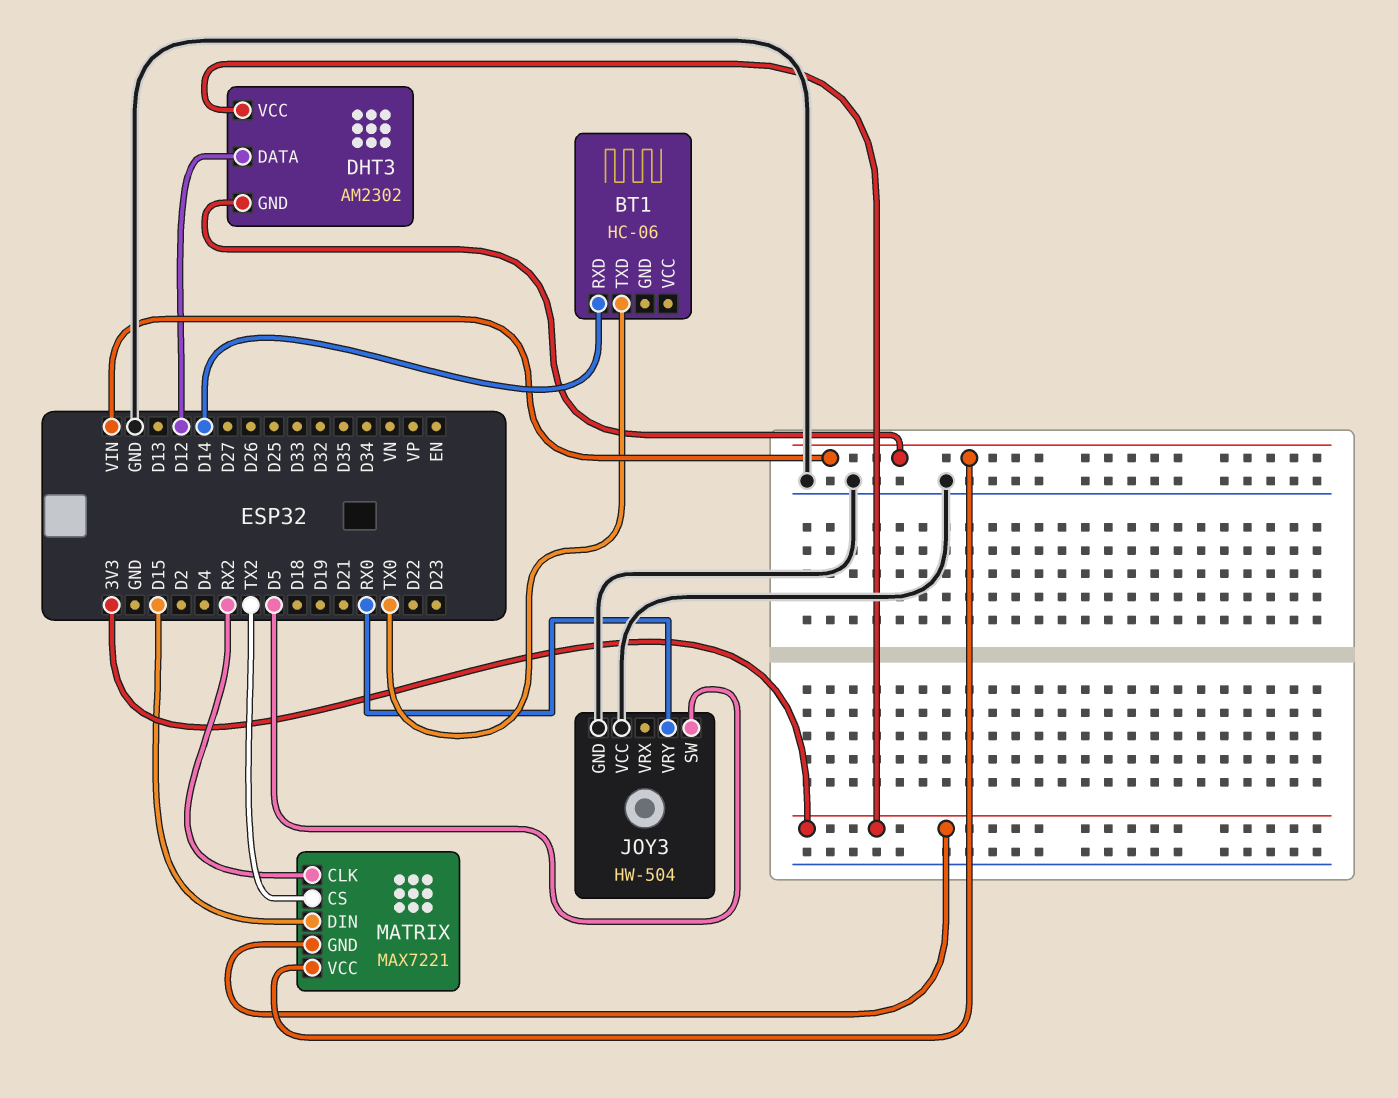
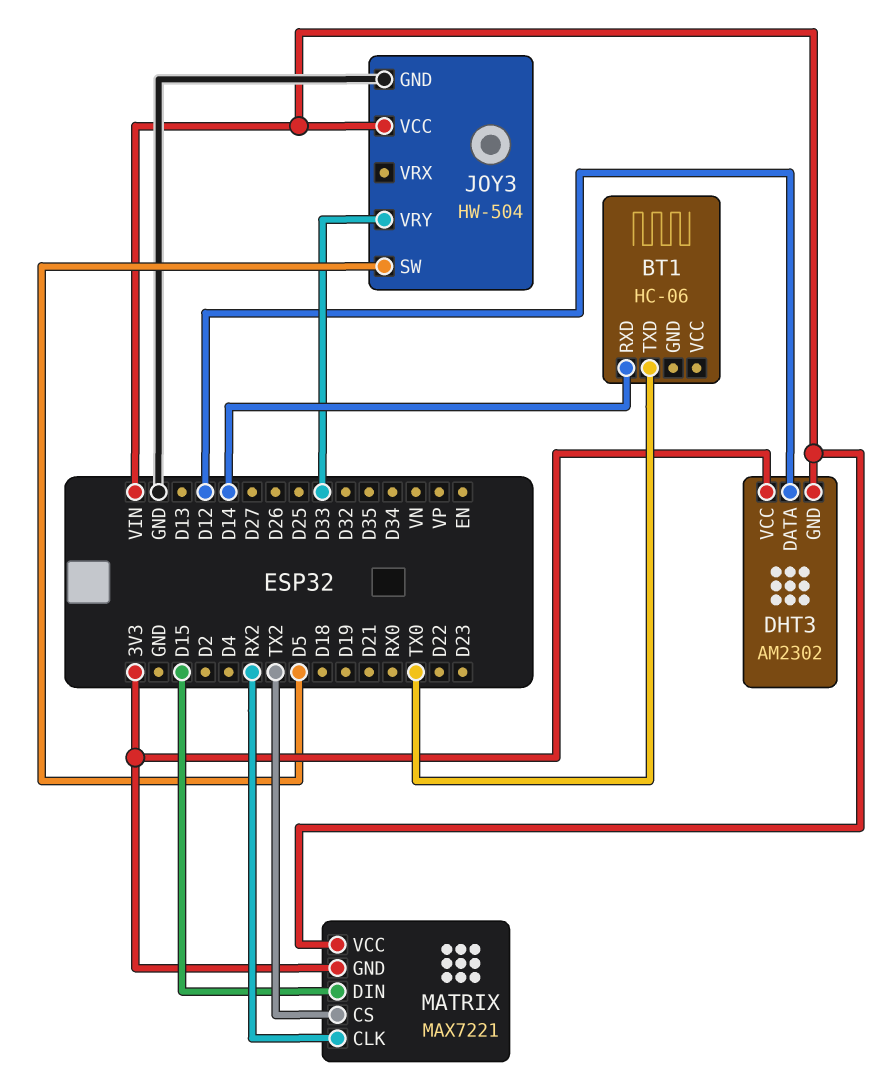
JOY3 pin VCC: GND -> VIN
JOY3 pin VRY: RX0 -> D33

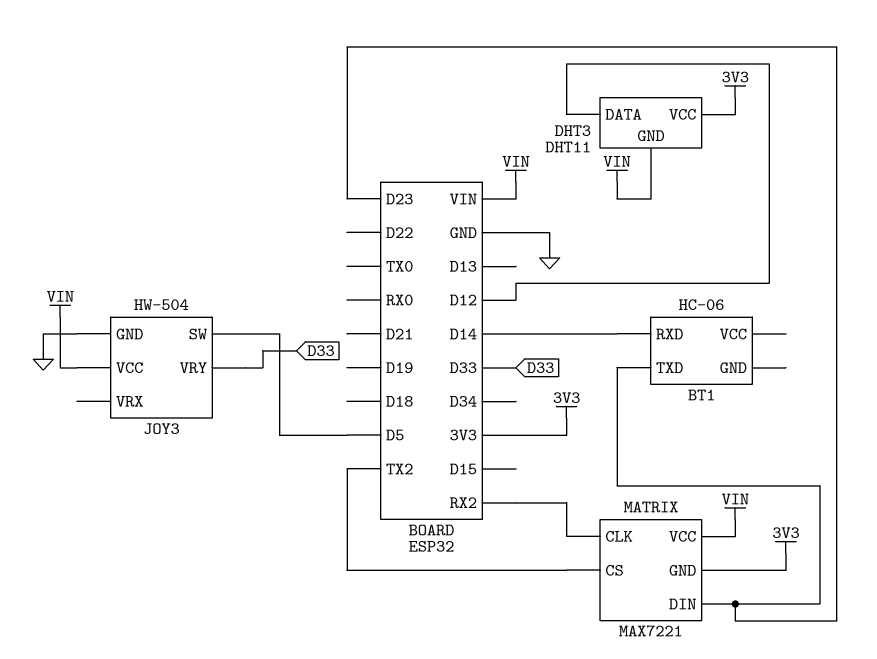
BT1 pin TXD: TX0 -> D23
DHT3: AM2302 -> DHT11
MATRIX pin DIN: D15 -> D23

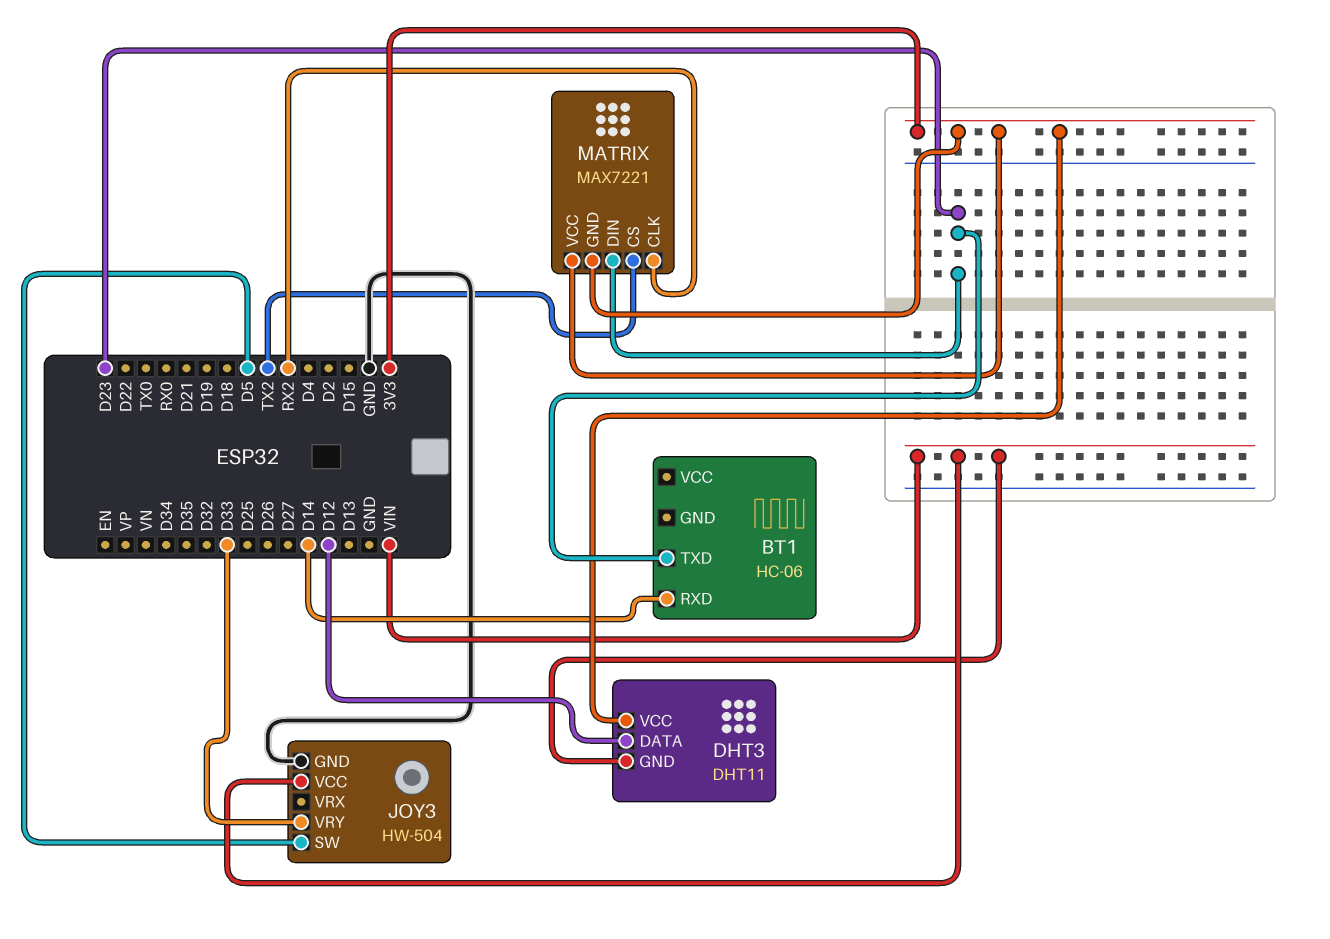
MATRIX pin VCC: VIN -> 3V3

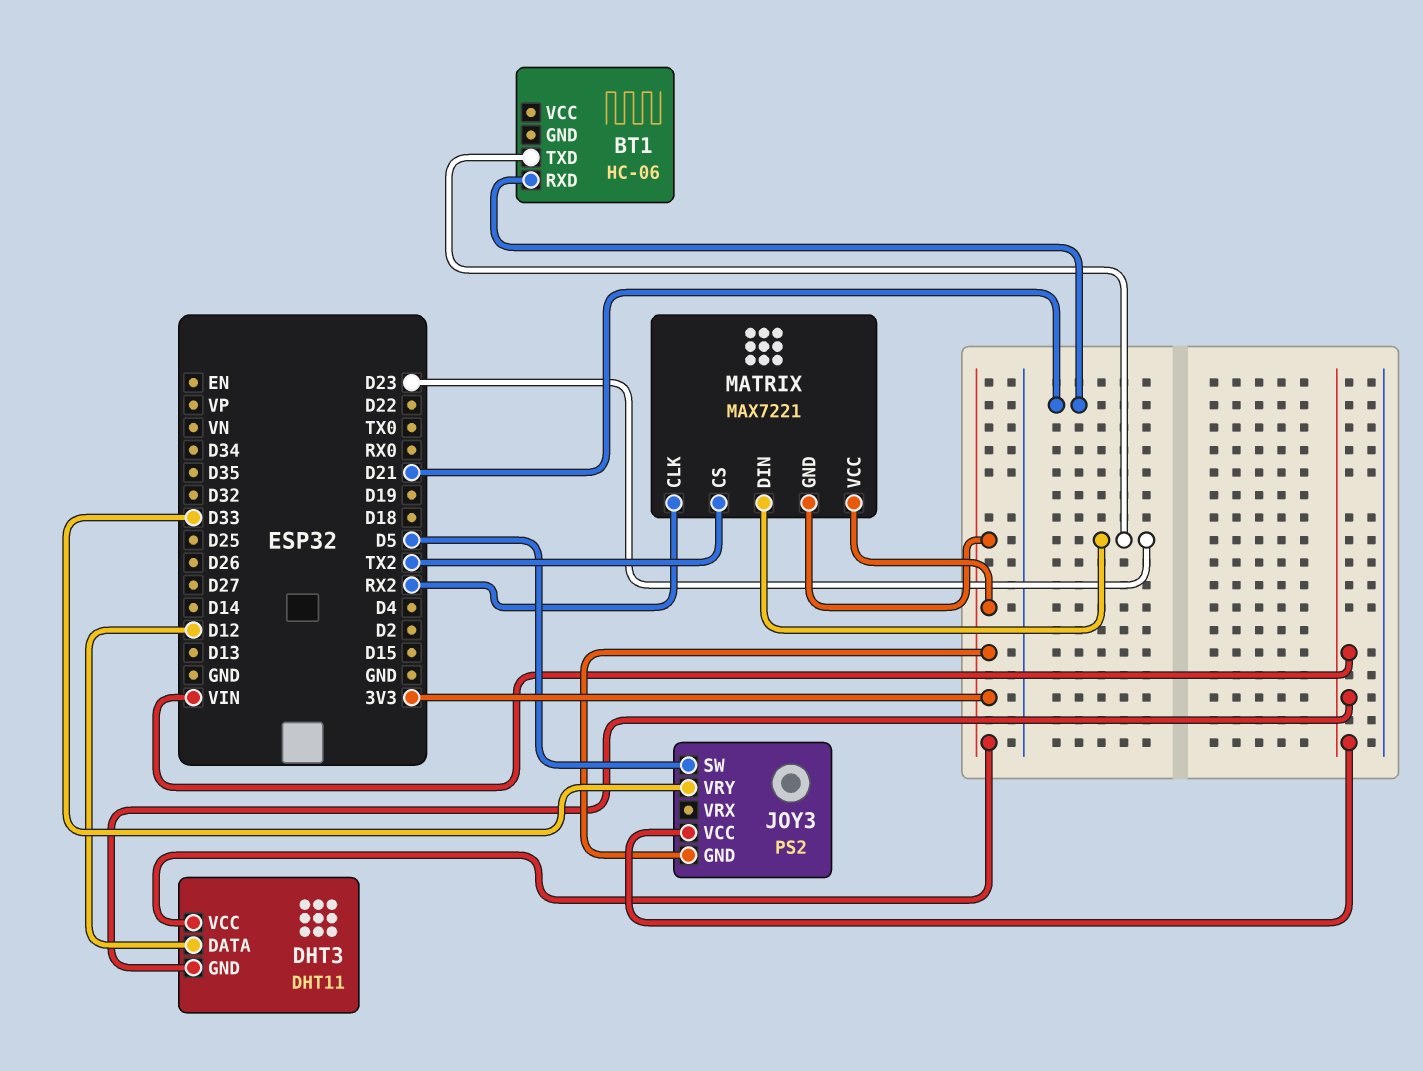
BT1 pin RXD: D14 -> D21
JOY3: HW-504 -> PS2
JOY3 pin GND: GND -> 3V3

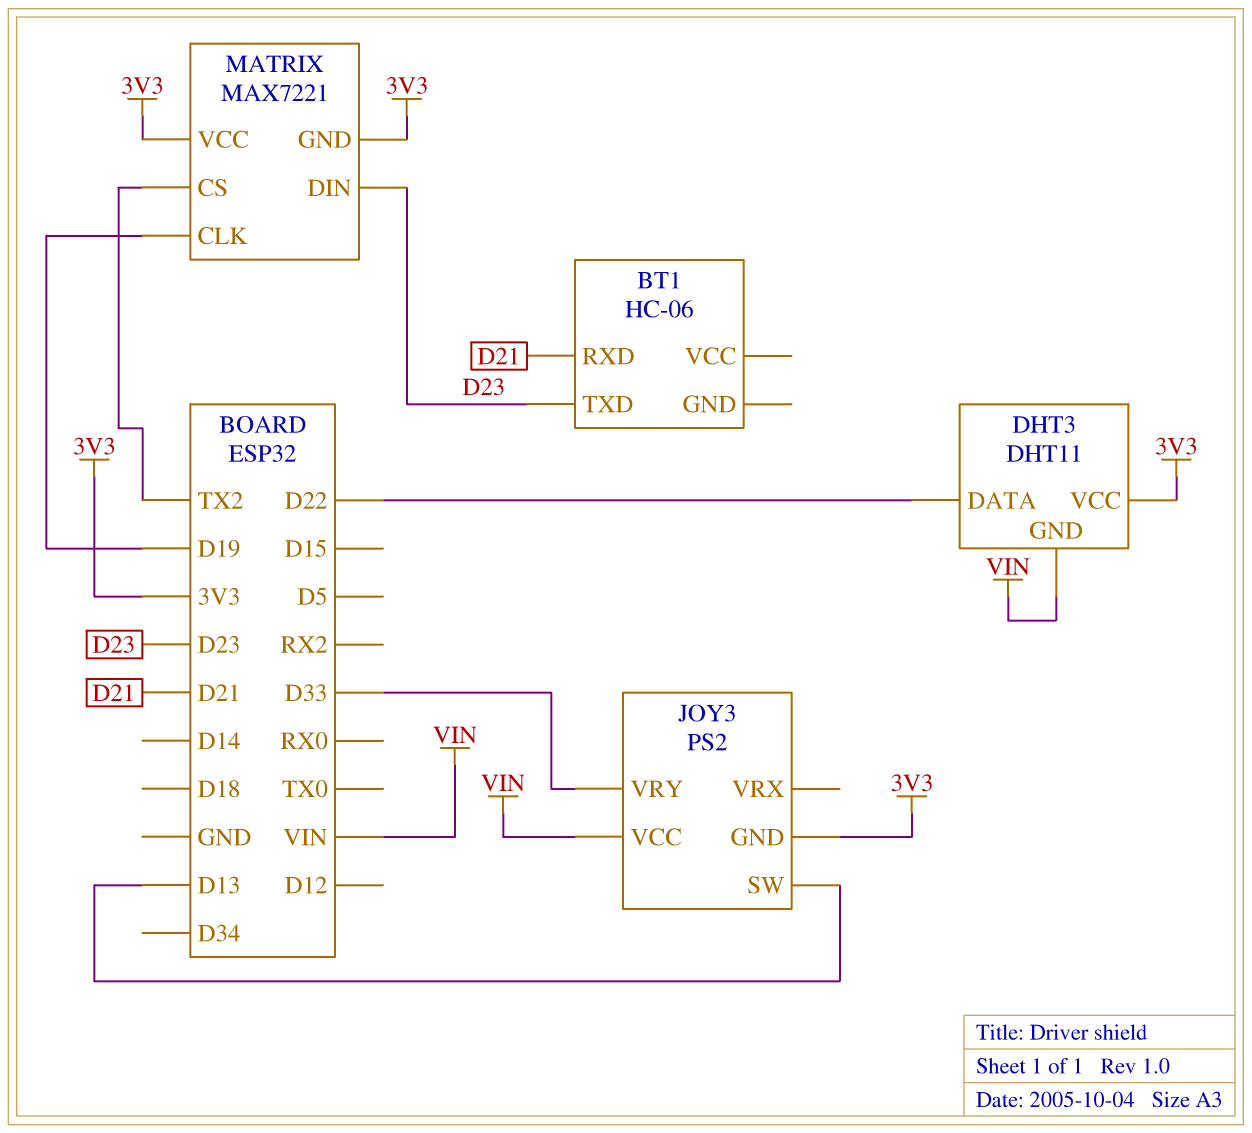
DHT3 pin DATA: D12 -> D22
JOY3 pin SW: D5 -> D13
MATRIX pin CLK: RX2 -> D19

